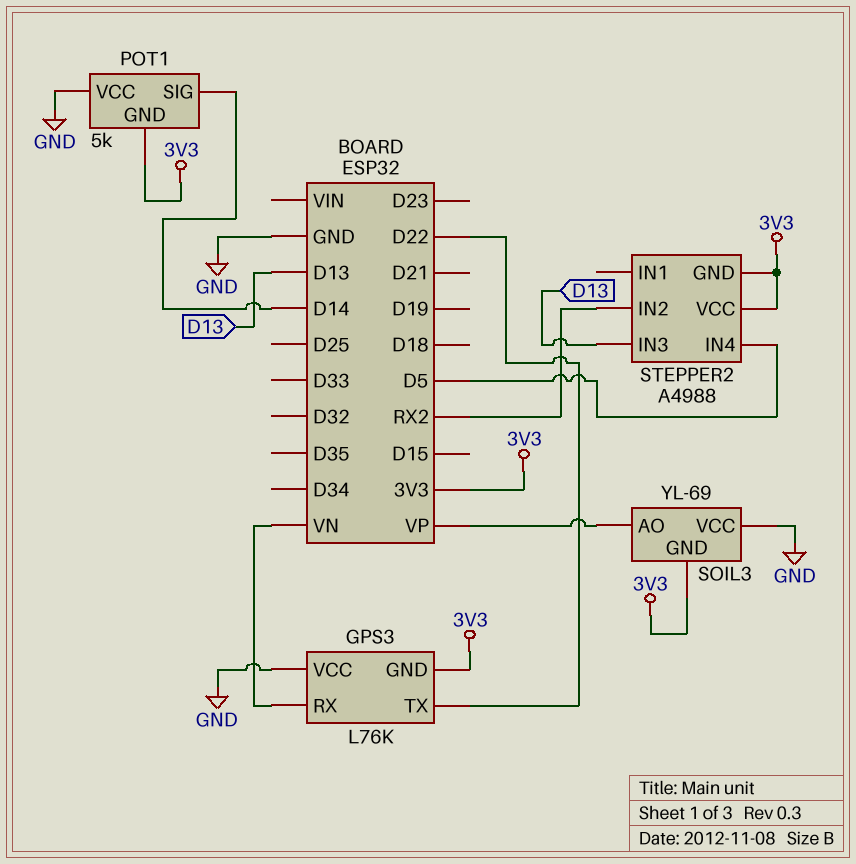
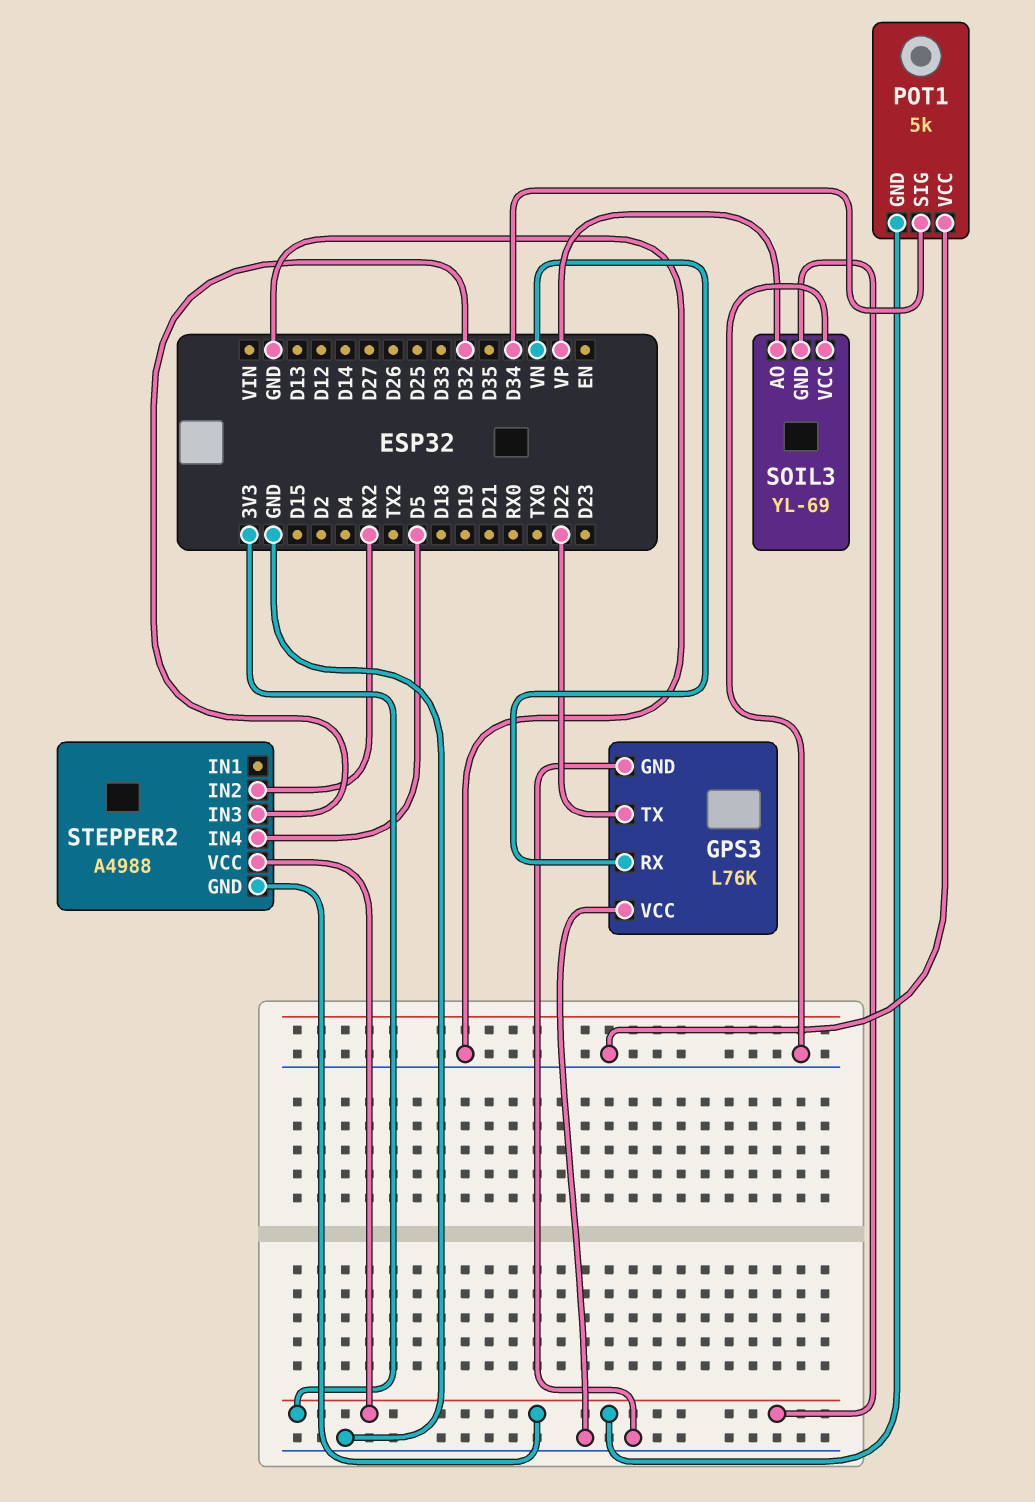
GPS3 pin GND: 3V3 -> GND
POT1 pin SIG: D14 -> D34
STEPPER2 pin IN3: D13 -> D32

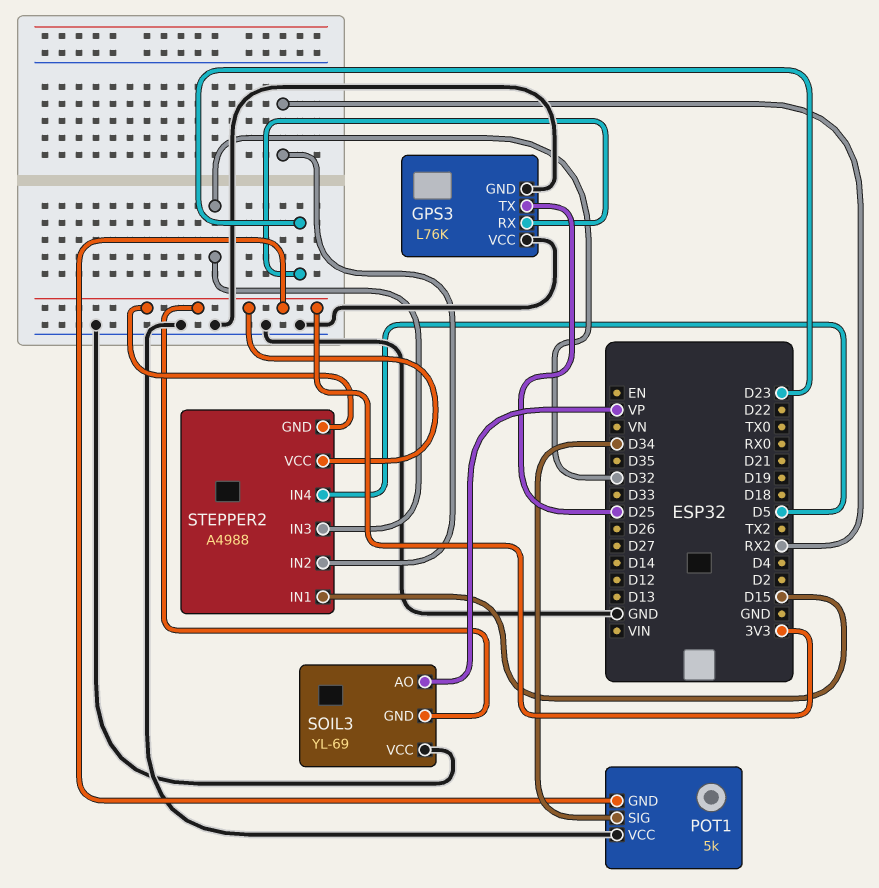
GPS3 pin RX: VN -> D23
GPS3 pin TX: D22 -> D25
STEPPER2 pin IN1: none -> D15

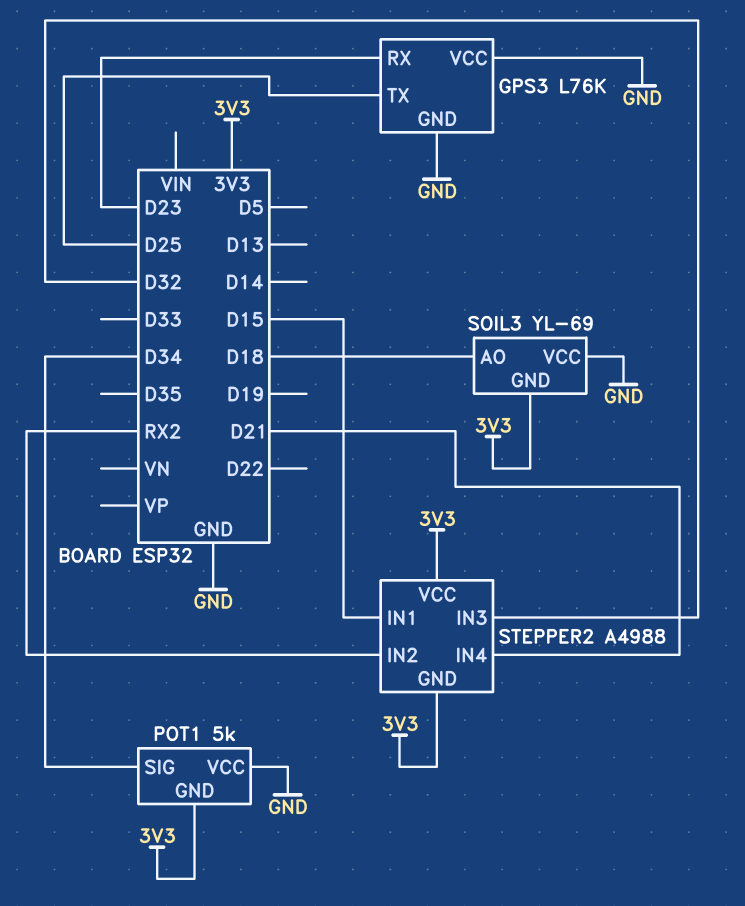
SOIL3 pin AO: VP -> D18
STEPPER2 pin IN4: D5 -> D21

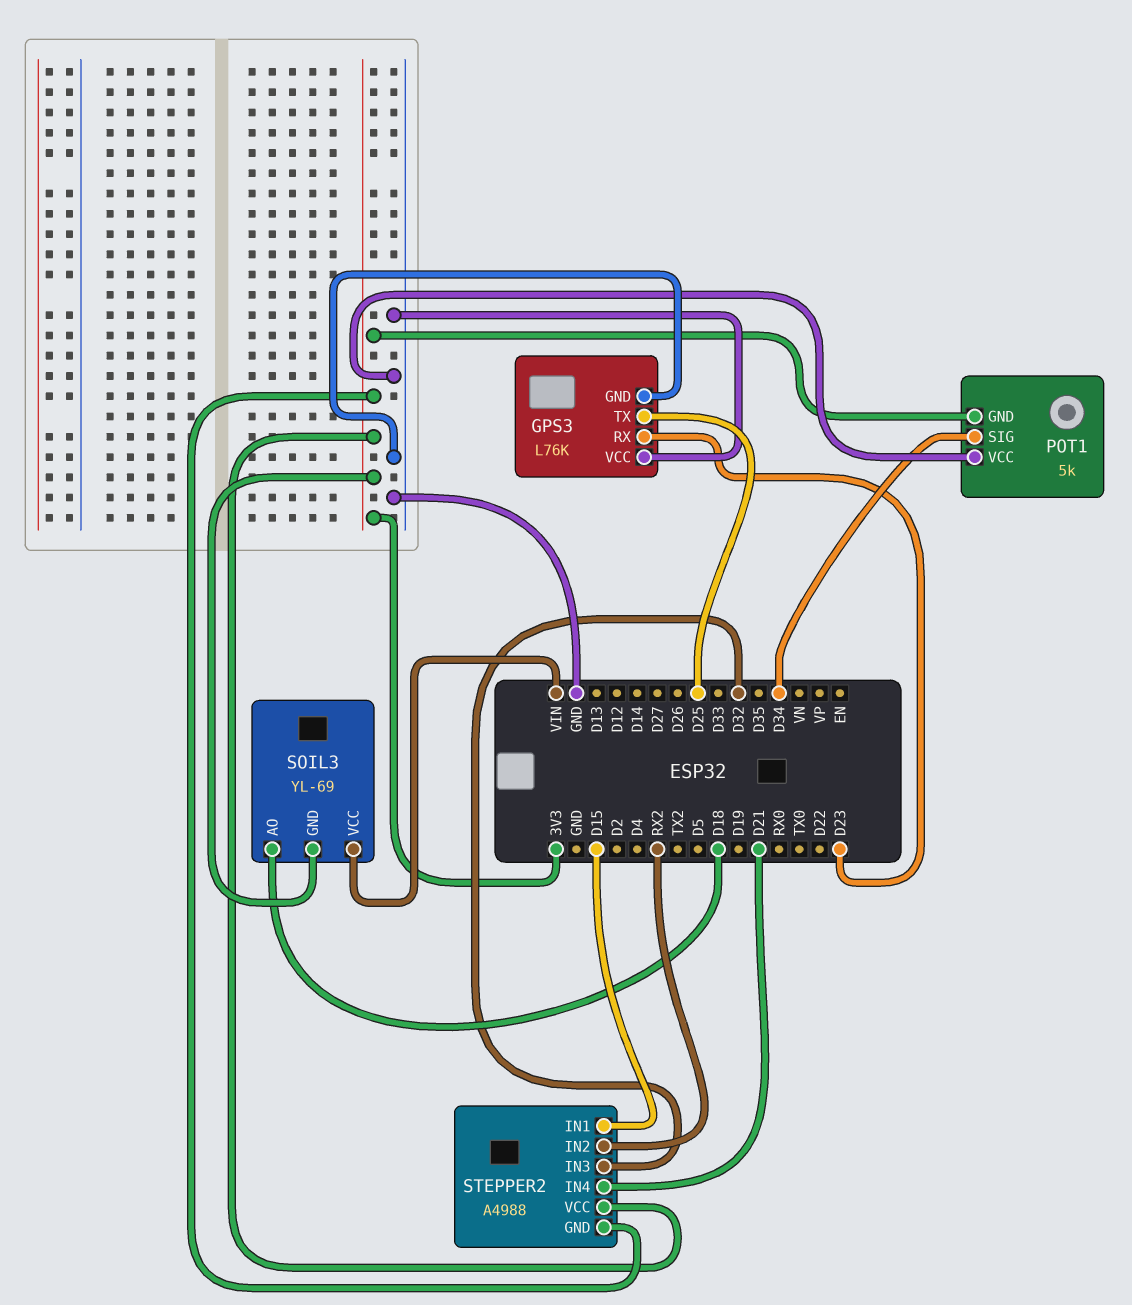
SOIL3 pin VCC: GND -> VIN

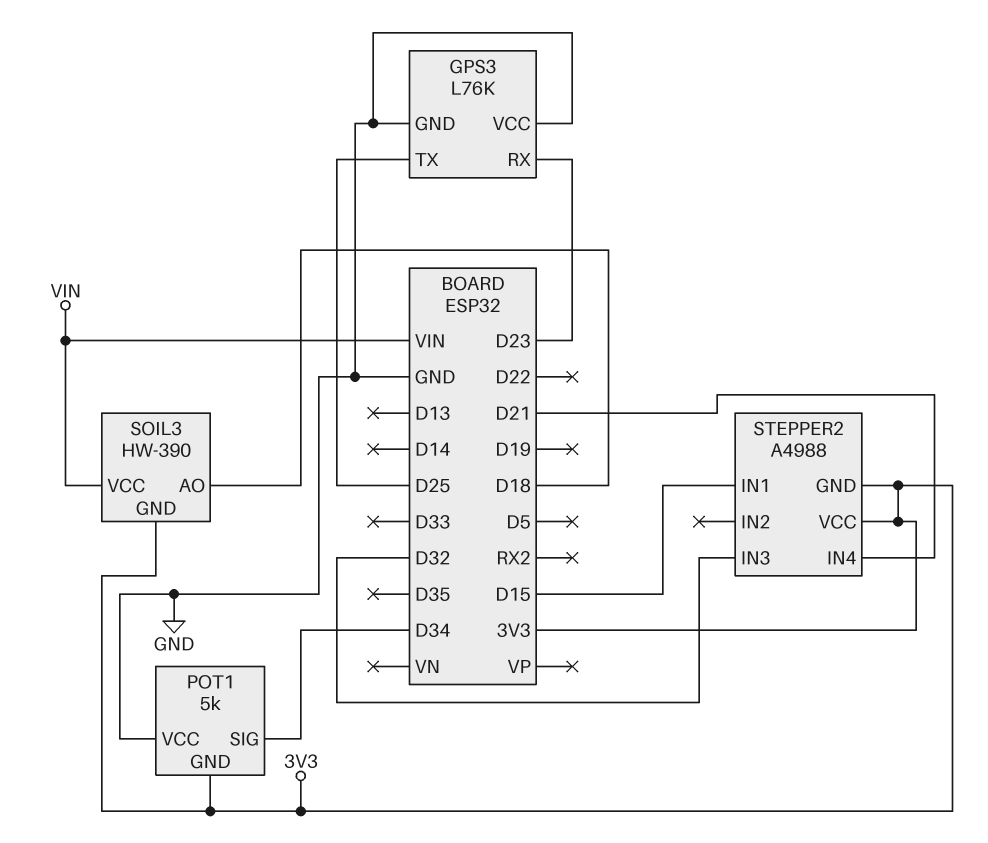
SOIL3: YL-69 -> HW-390
STEPPER2 pin IN2: RX2 -> none

